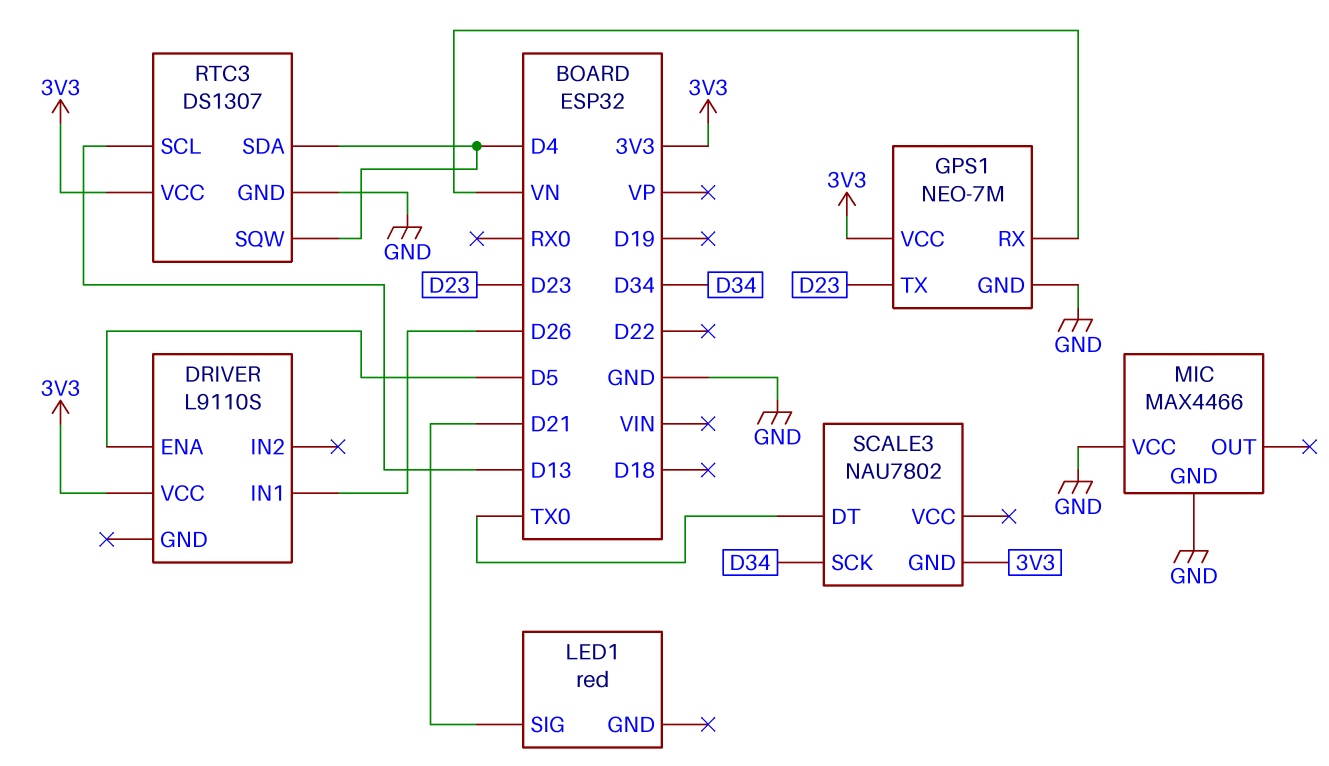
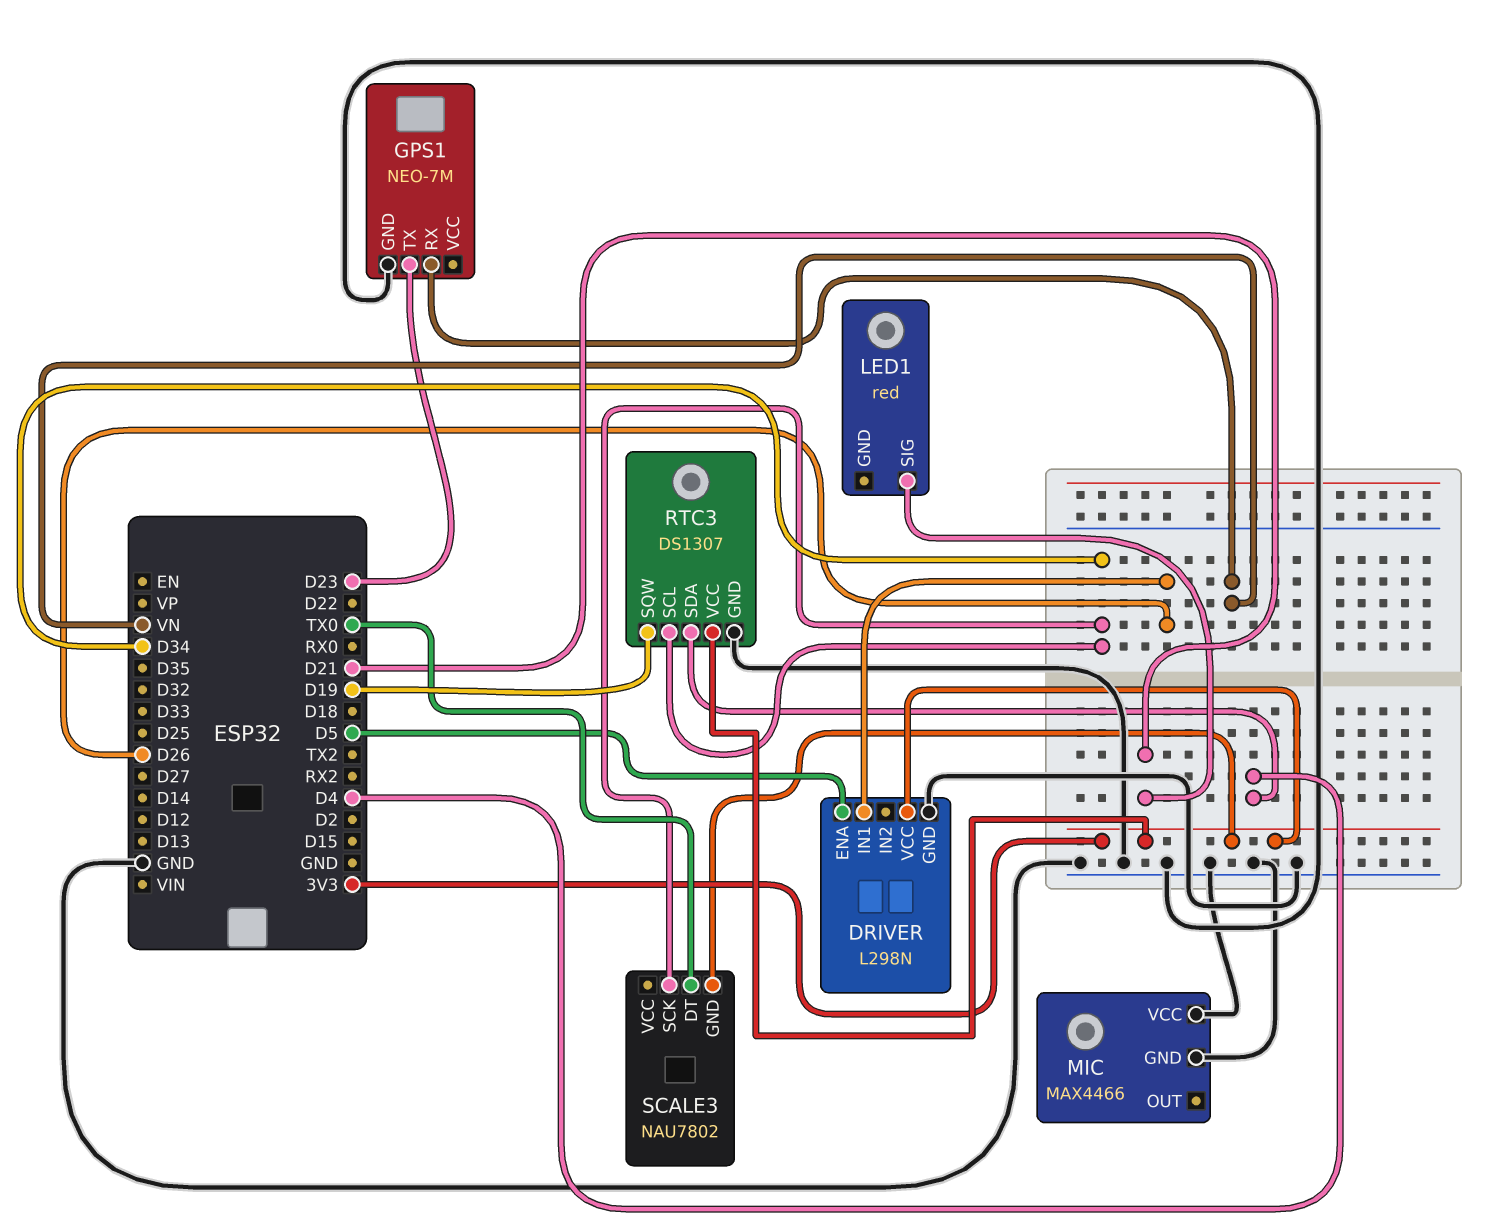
DRIVER: L9110S -> L298N
DRIVER pin GND: none -> GND
GPS1 pin VCC: 3V3 -> none
RTC3 pin SCL: D13 -> D34
RTC3 pin SQW: D4 -> D19

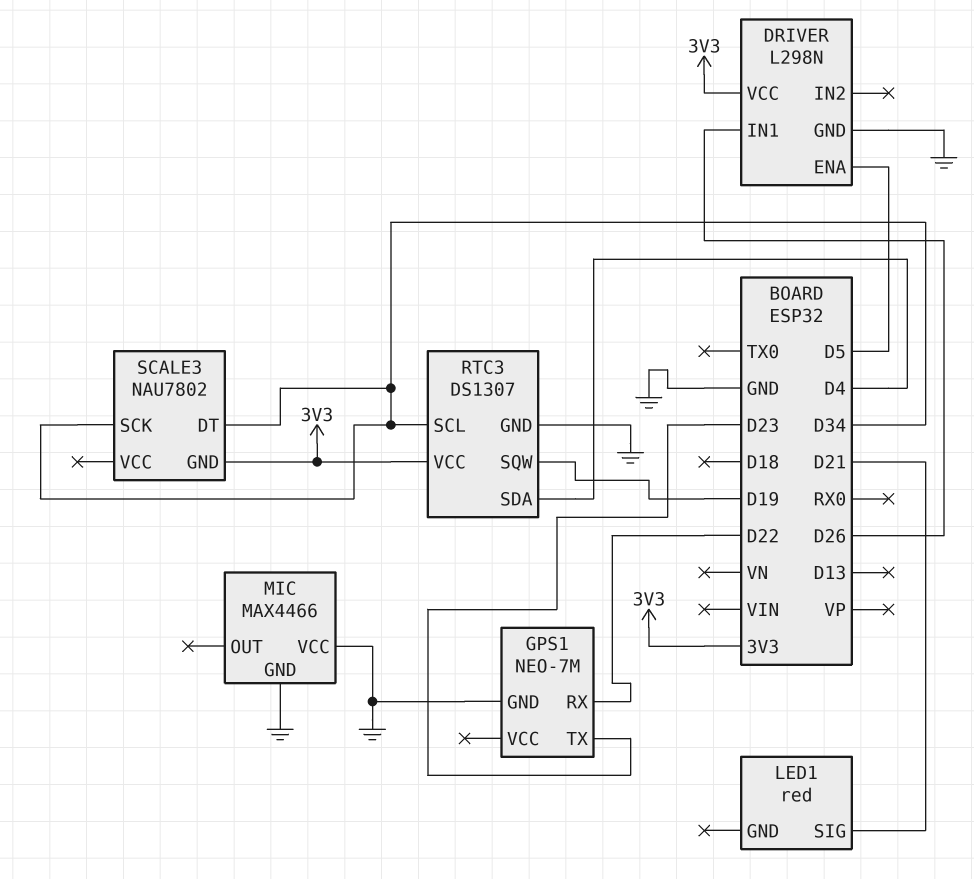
GPS1 pin RX: VN -> D22
SCALE3 pin DT: TX0 -> D34

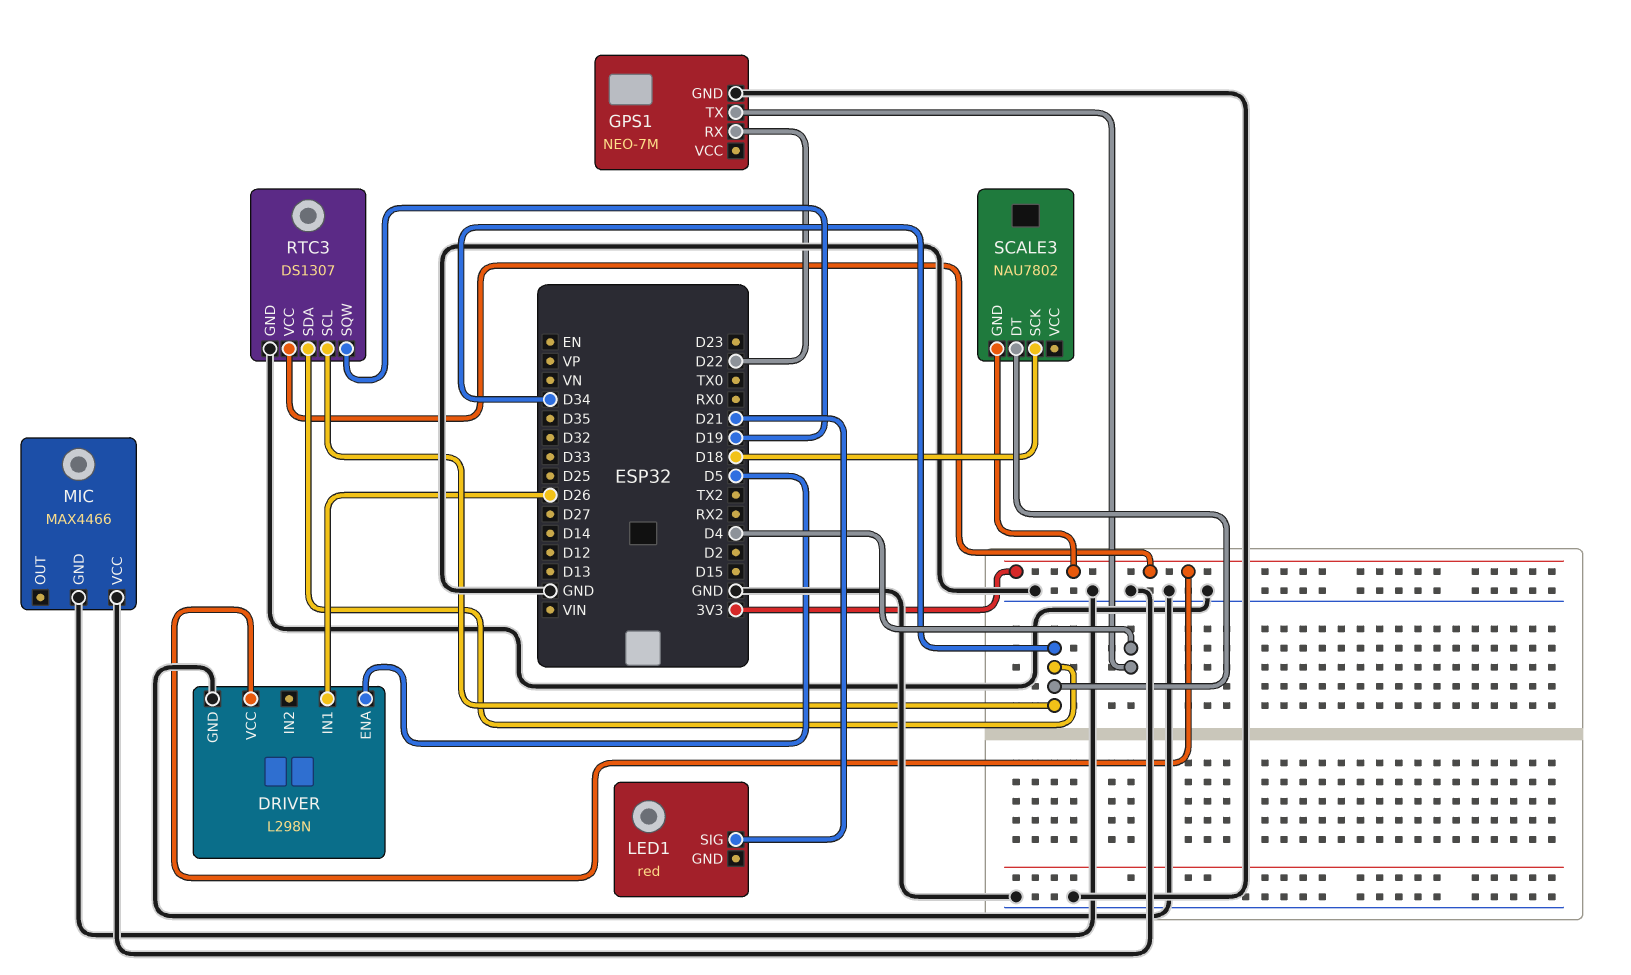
GPS1 pin TX: D23 -> D4
RTC3 pin SDA: D4 -> D34
SCALE3 pin SCK: D34 -> D18

